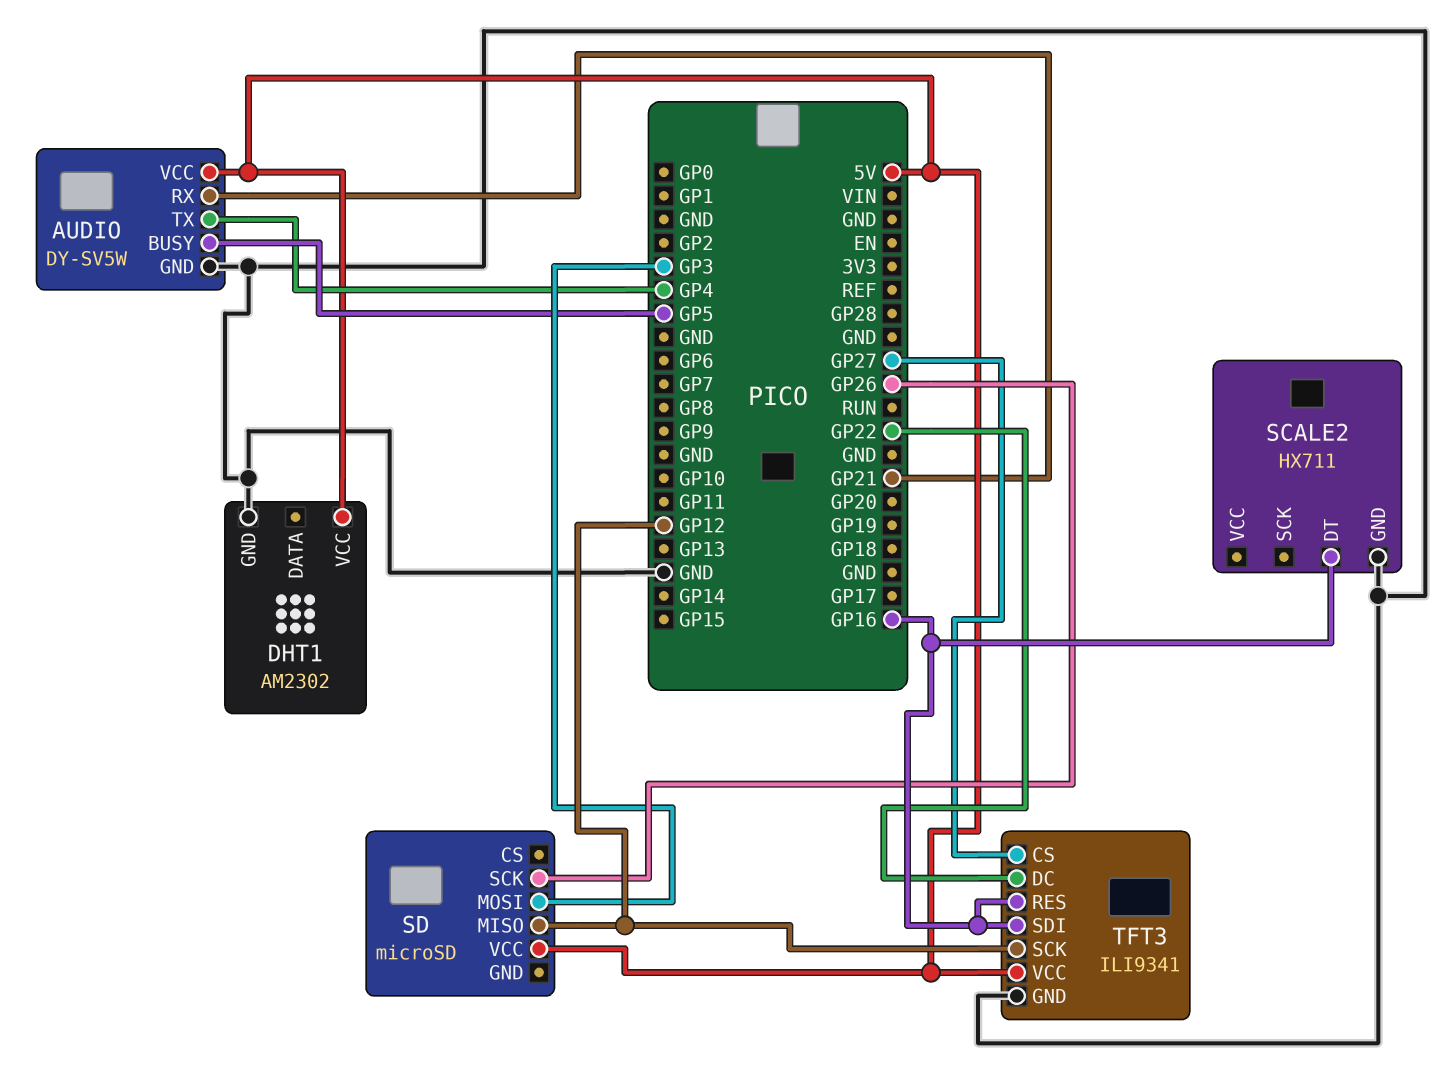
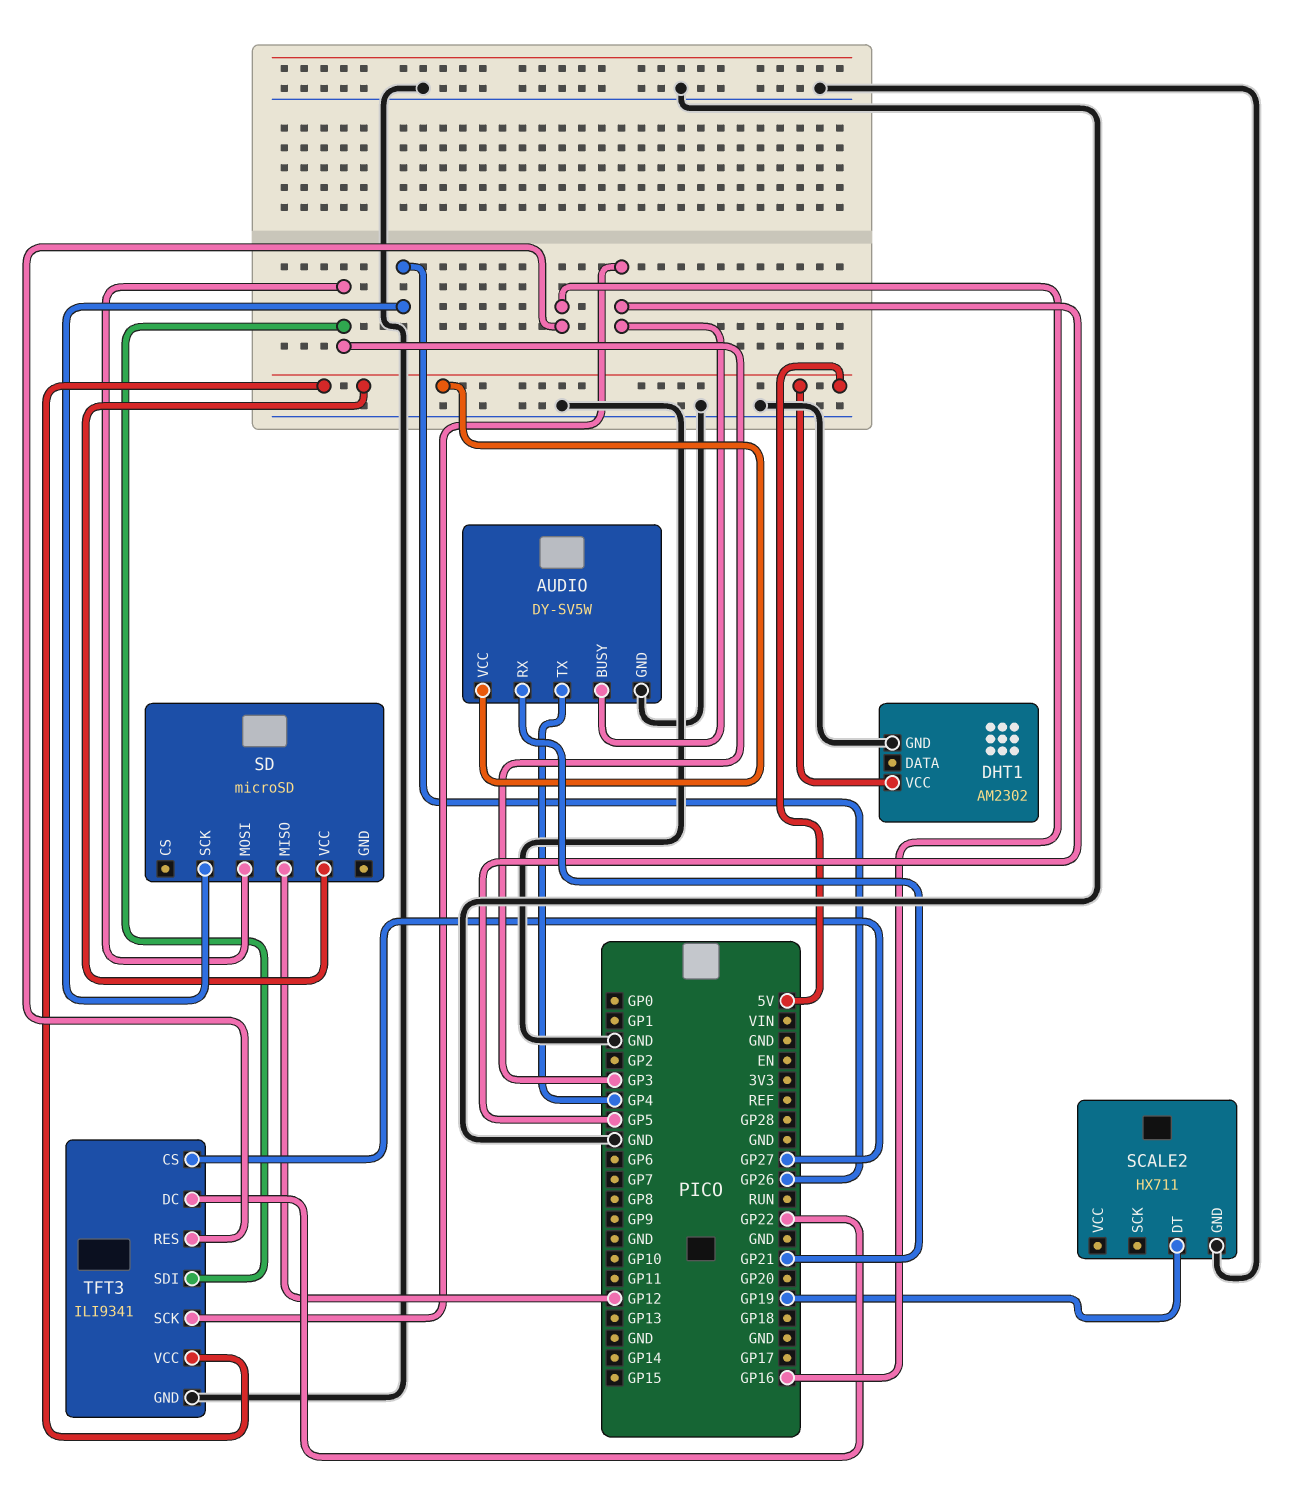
SCALE2 pin DT: GP16 -> GP19
TFT3 pin SCK: GP12 -> GP5
TFT3 pin SDI: GP16 -> GP3

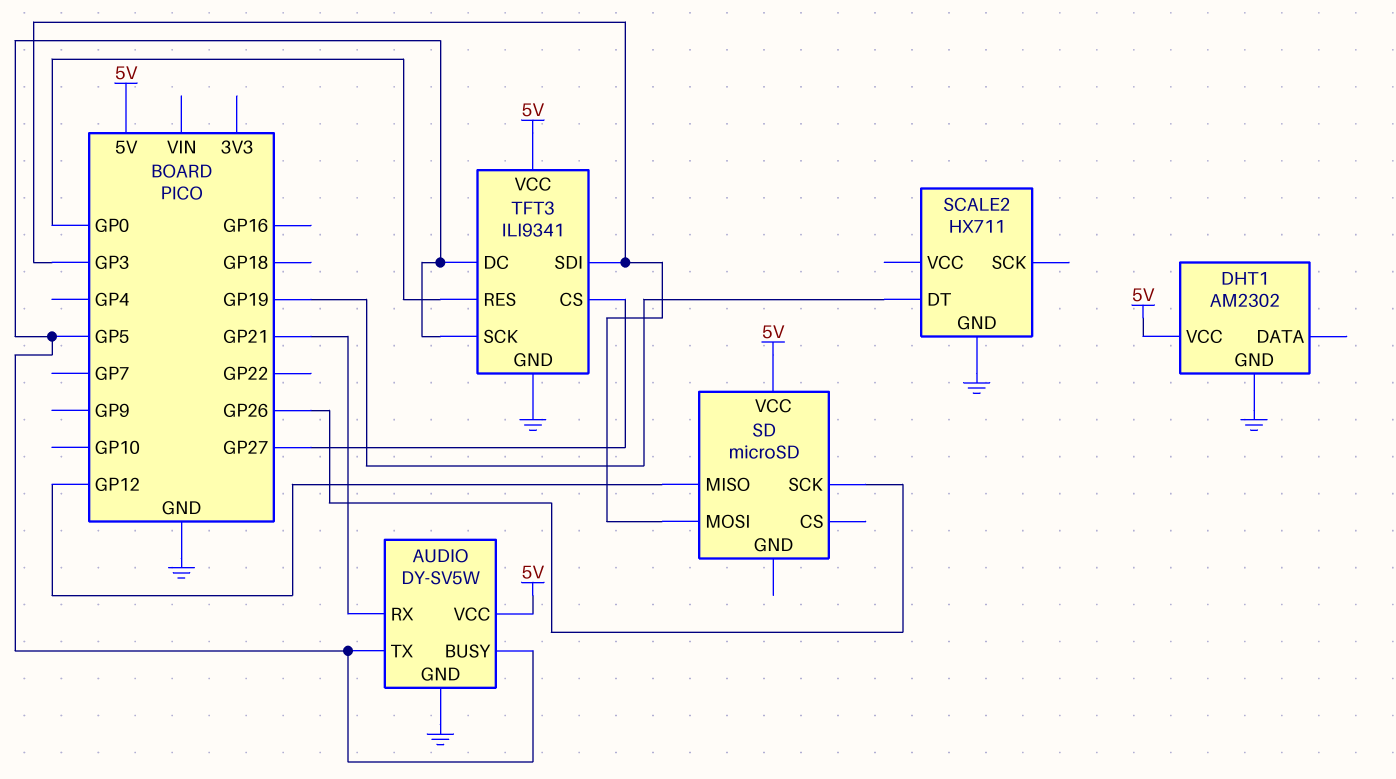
AUDIO pin TX: GP4 -> GP5
TFT3 pin DC: GP22 -> GP5
TFT3 pin RES: GP16 -> GP0

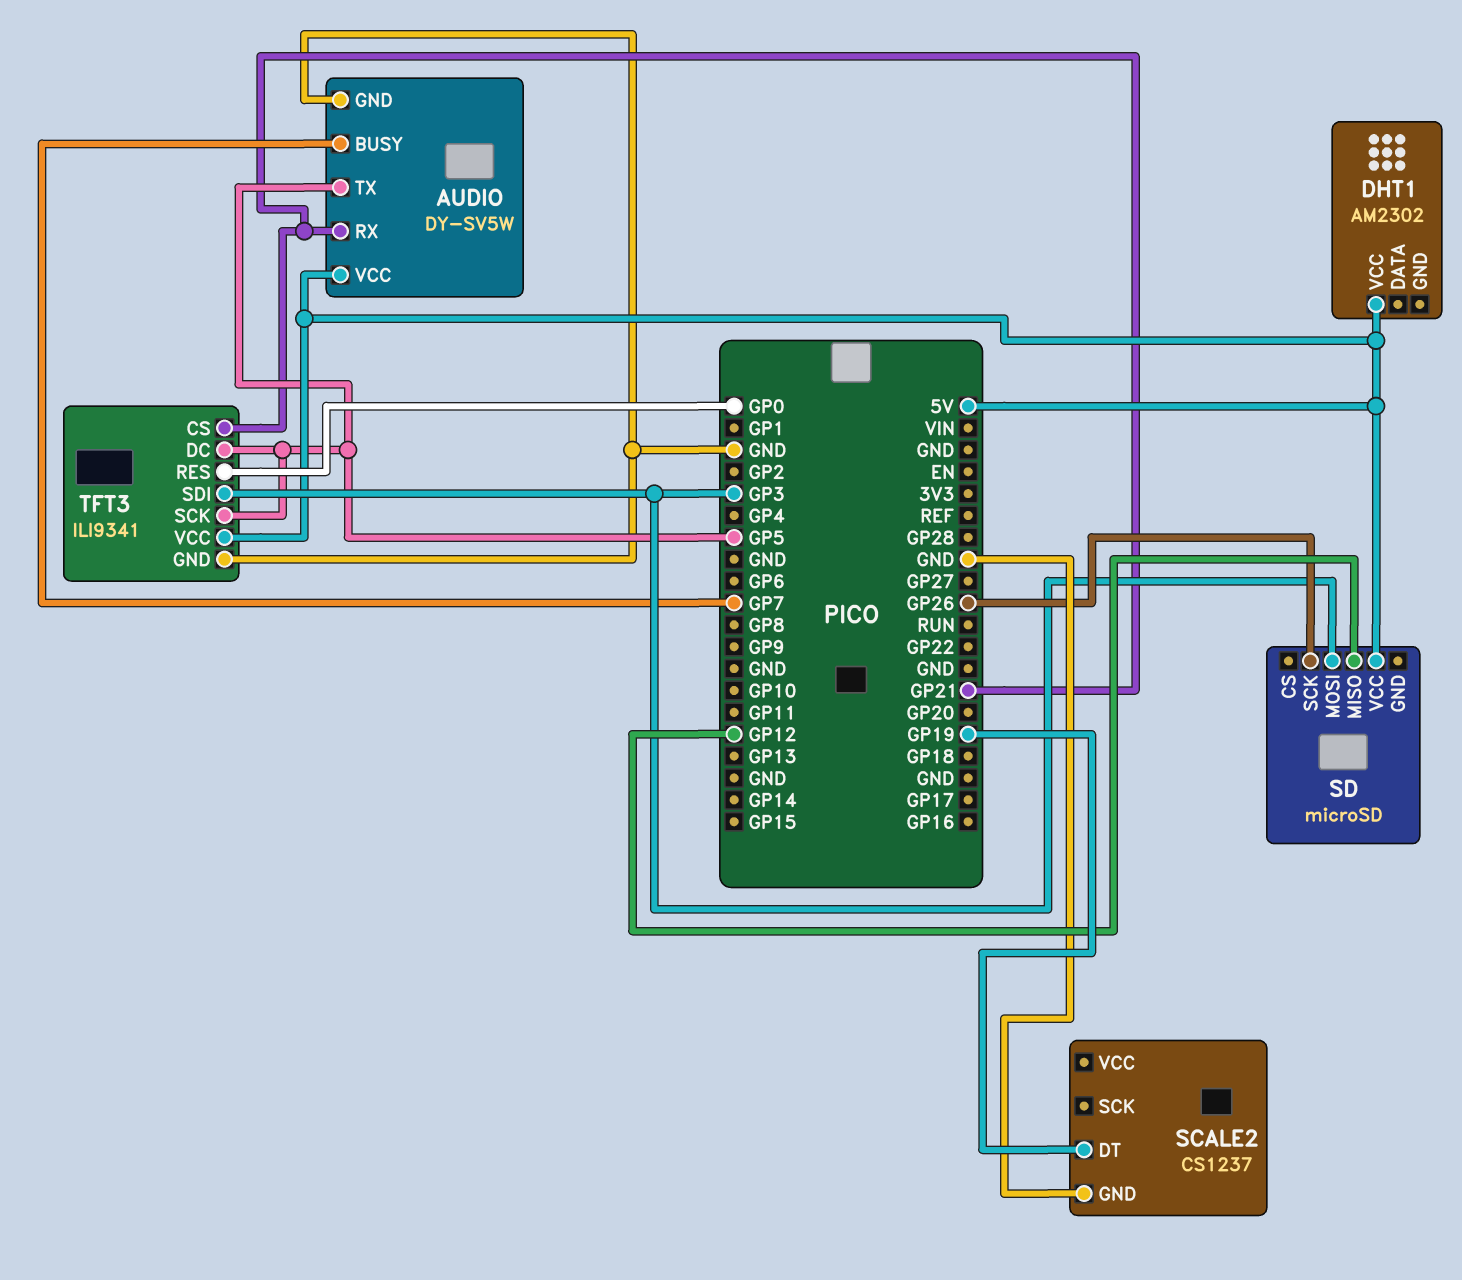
AUDIO pin BUSY: GP5 -> GP7
DHT1 pin GND: GND -> none
SCALE2: HX711 -> CS1237
TFT3 pin CS: GP27 -> GP21

